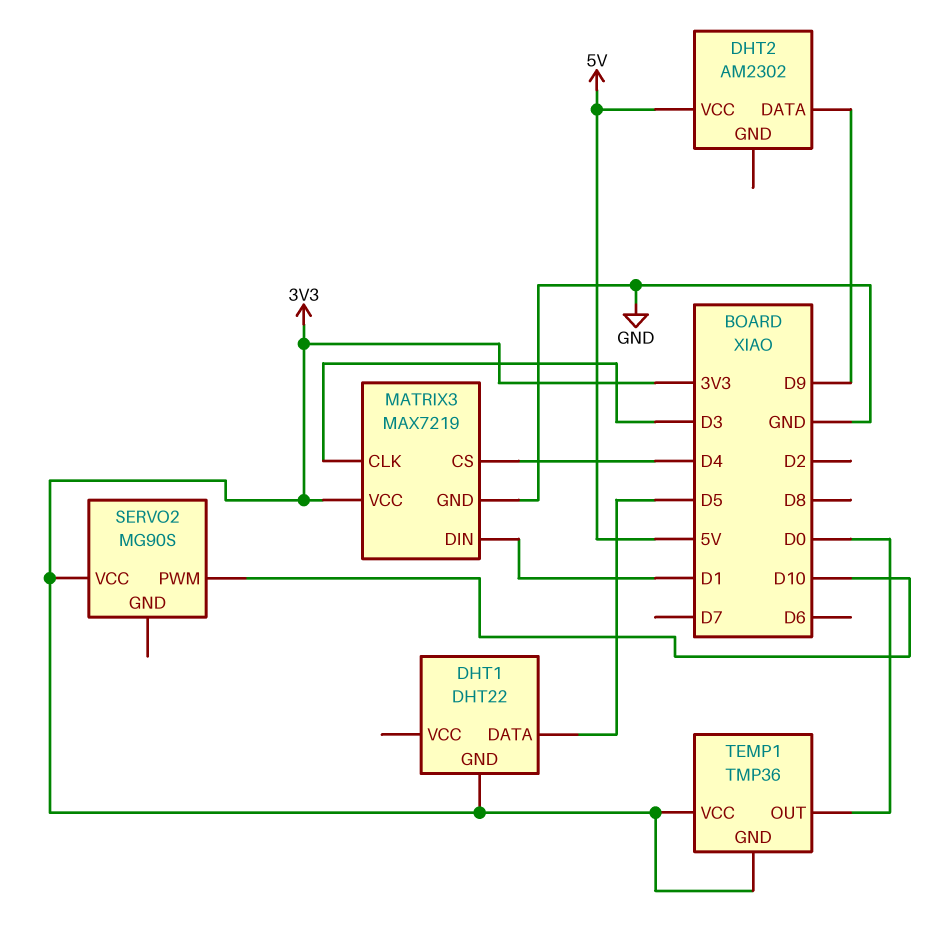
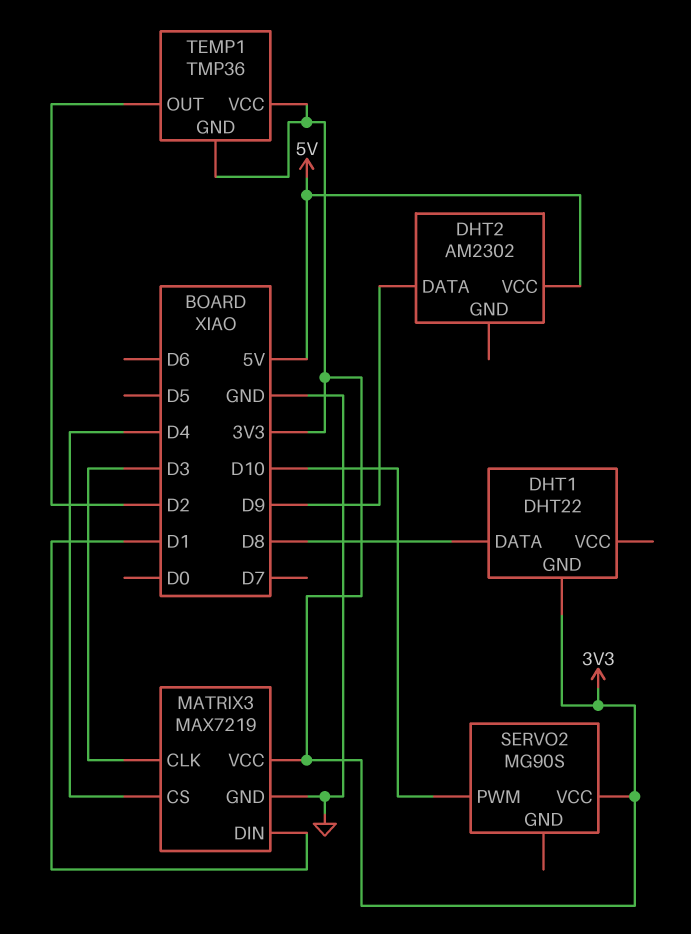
DHT1 pin DATA: D5 -> D8
TEMP1 pin OUT: D0 -> D2

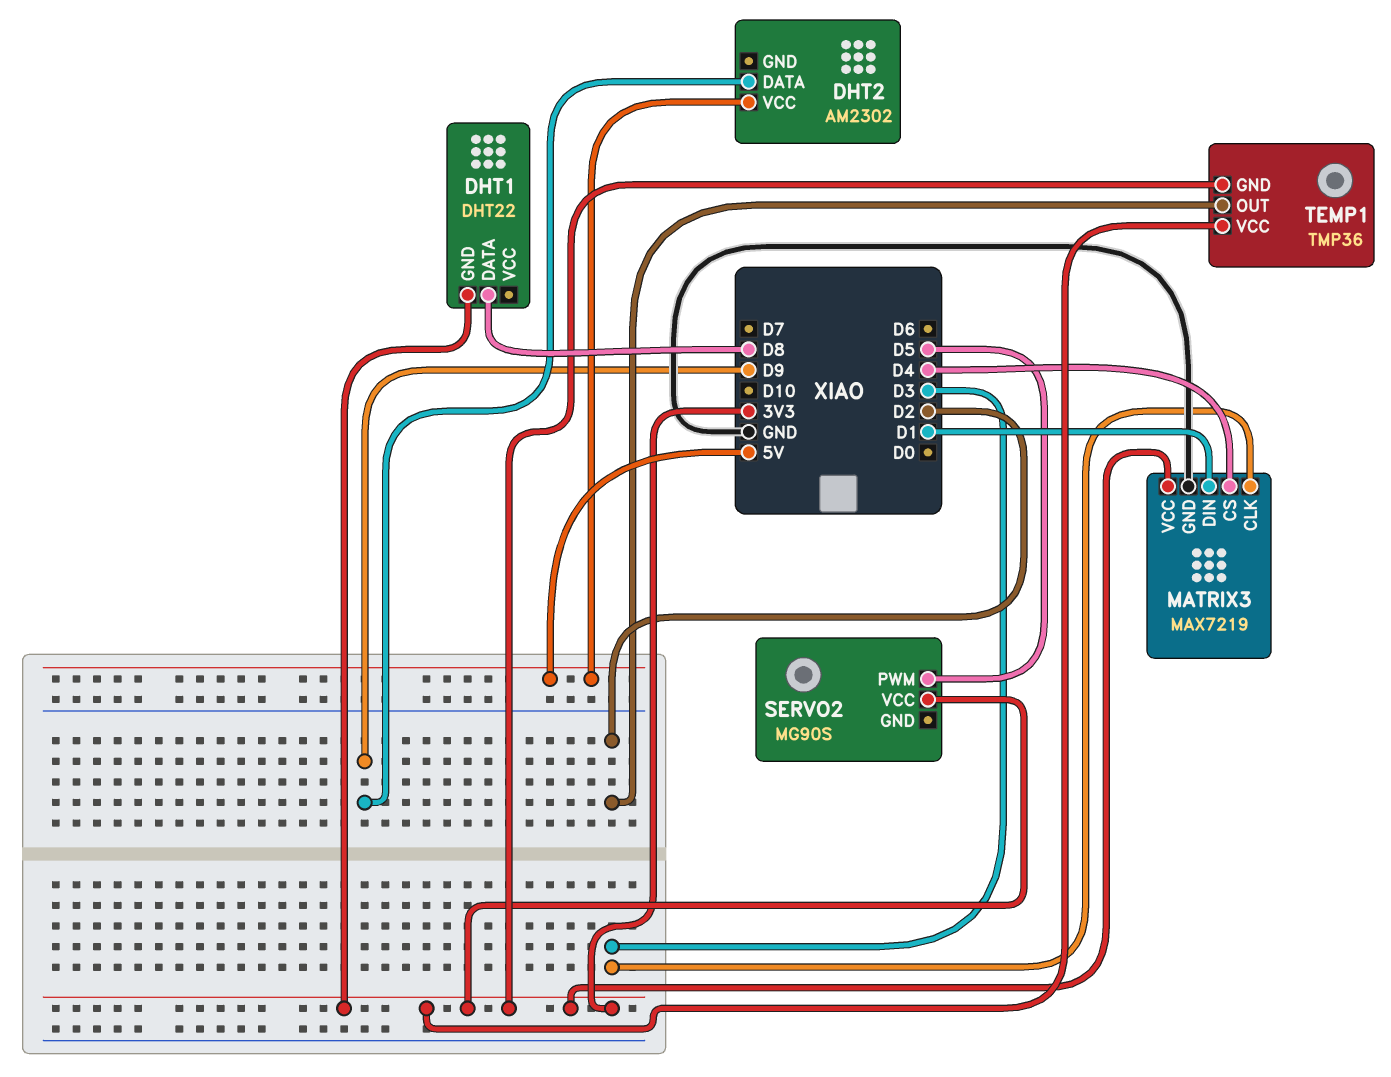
SERVO2 pin PWM: D10 -> D5

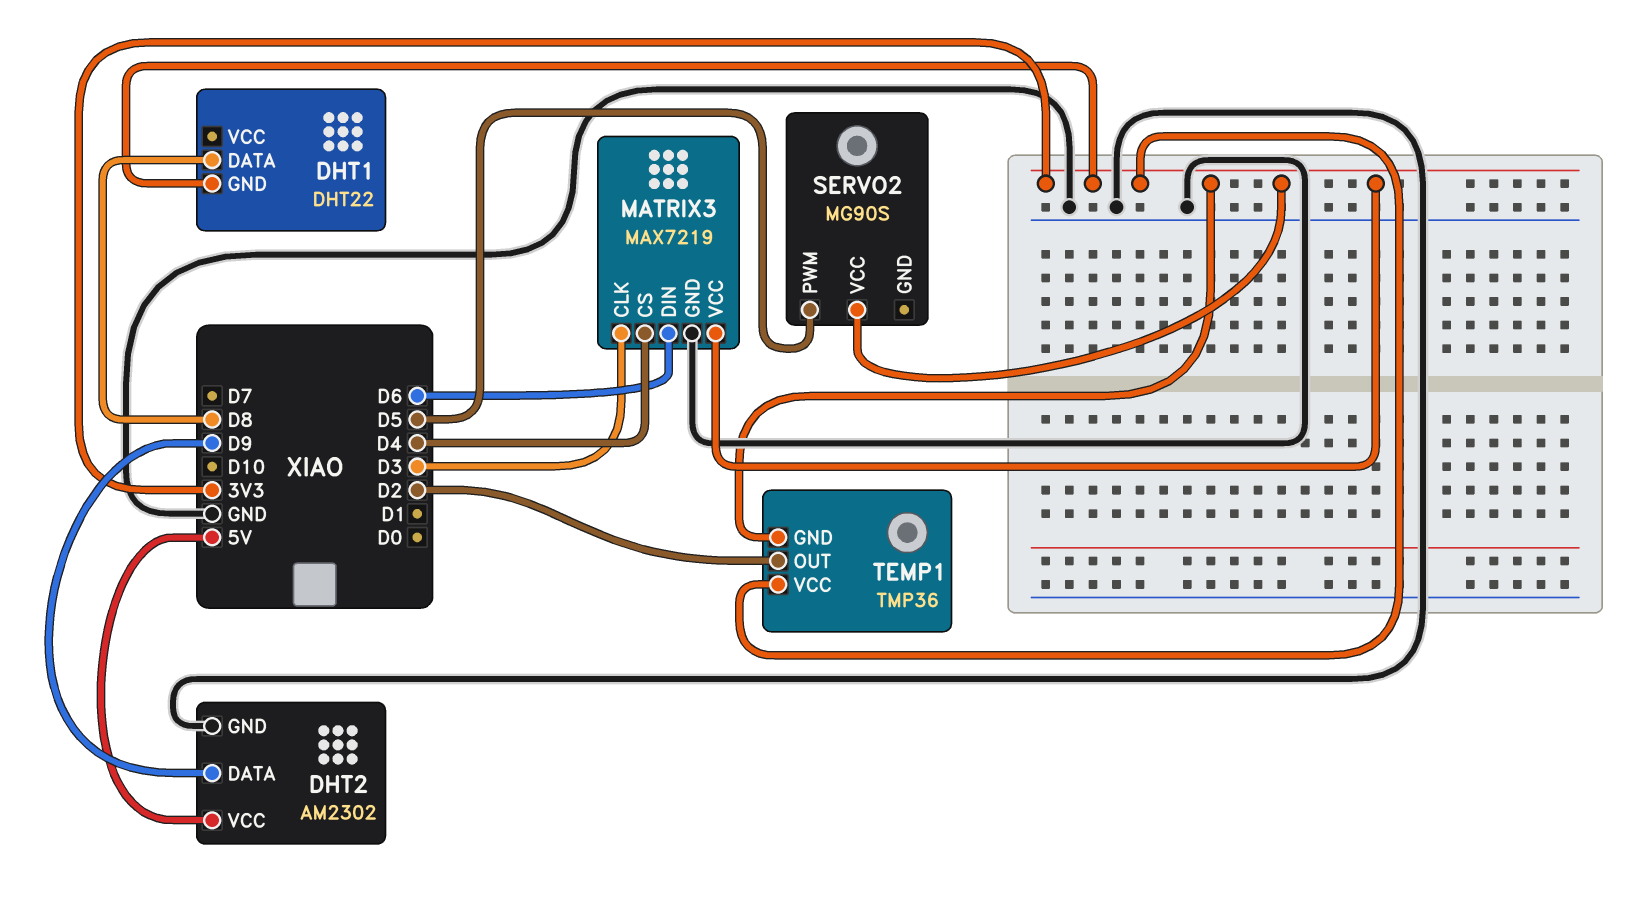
DHT2 pin GND: none -> GND
MATRIX3 pin DIN: D1 -> D6

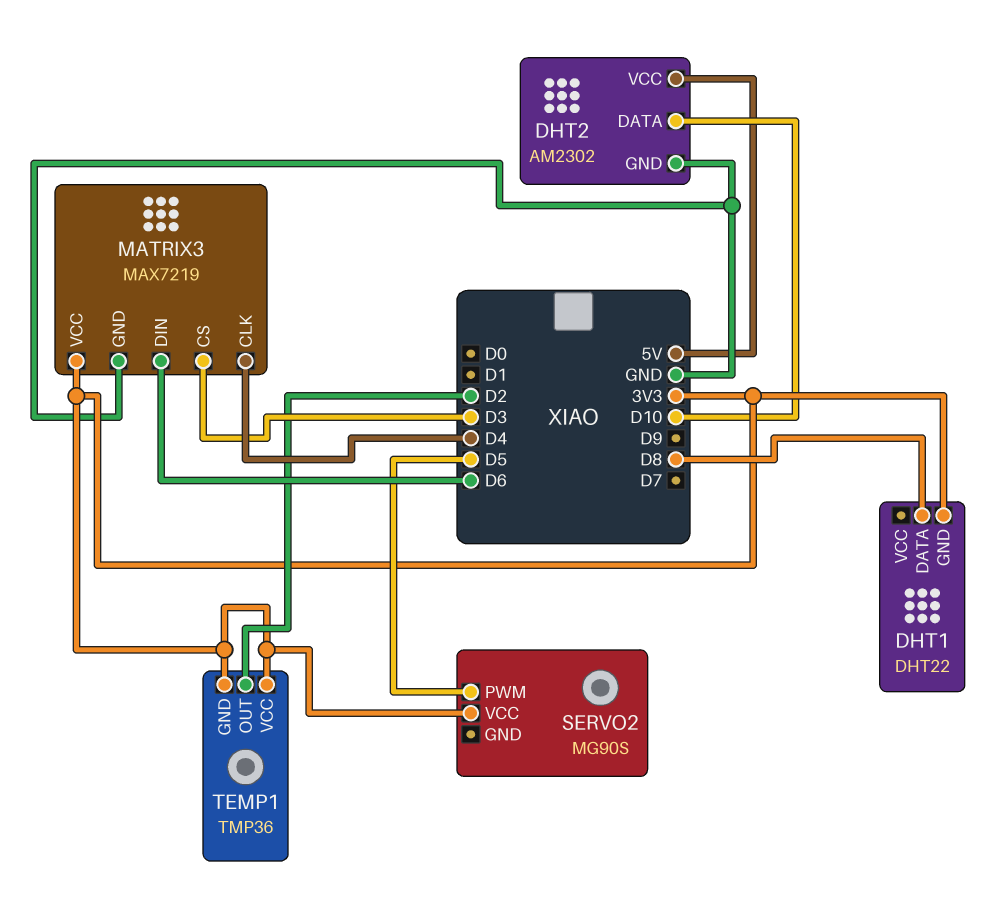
DHT2 pin DATA: D9 -> D10
MATRIX3 pin CLK: D3 -> D4
MATRIX3 pin CS: D4 -> D3

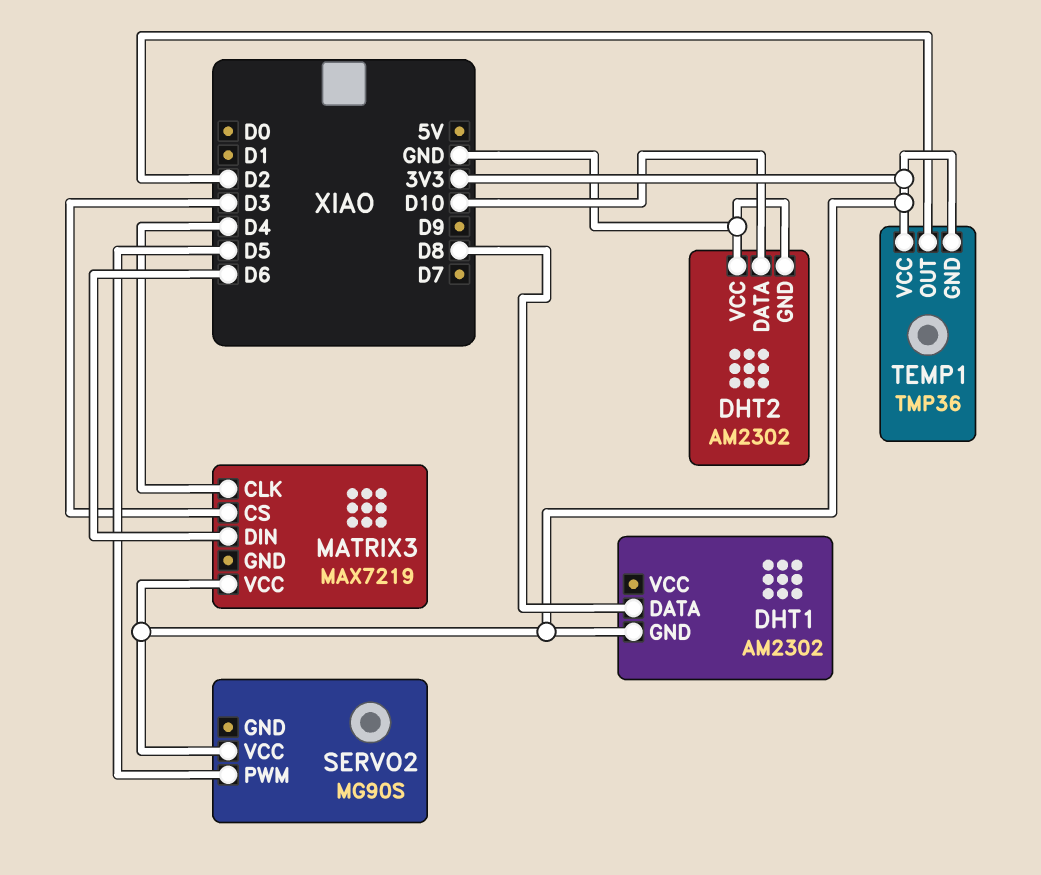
DHT1: DHT22 -> AM2302
DHT2 pin VCC: 5V -> GND
MATRIX3 pin GND: GND -> none

